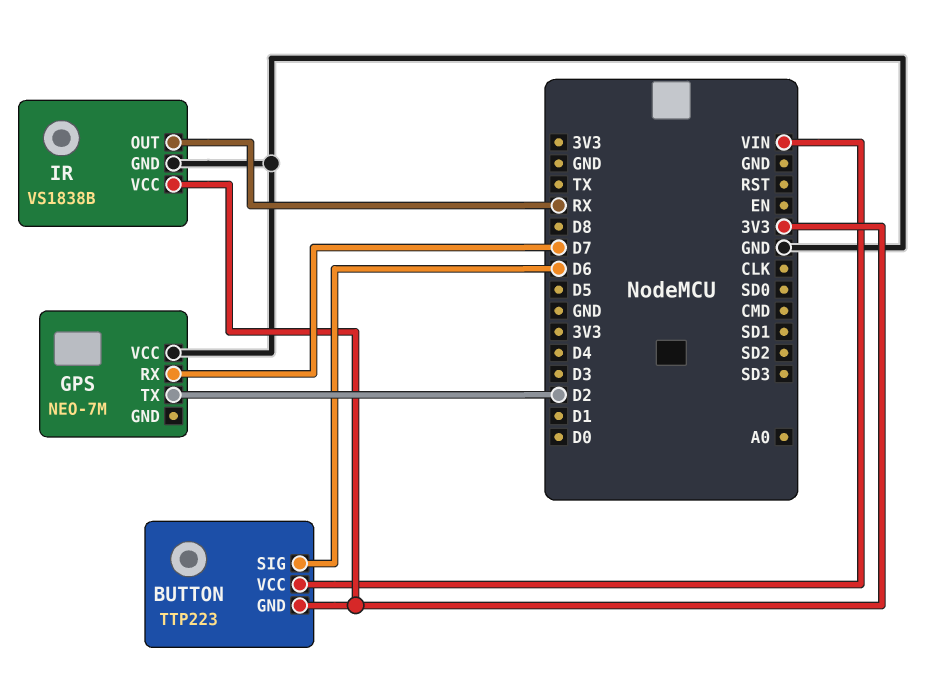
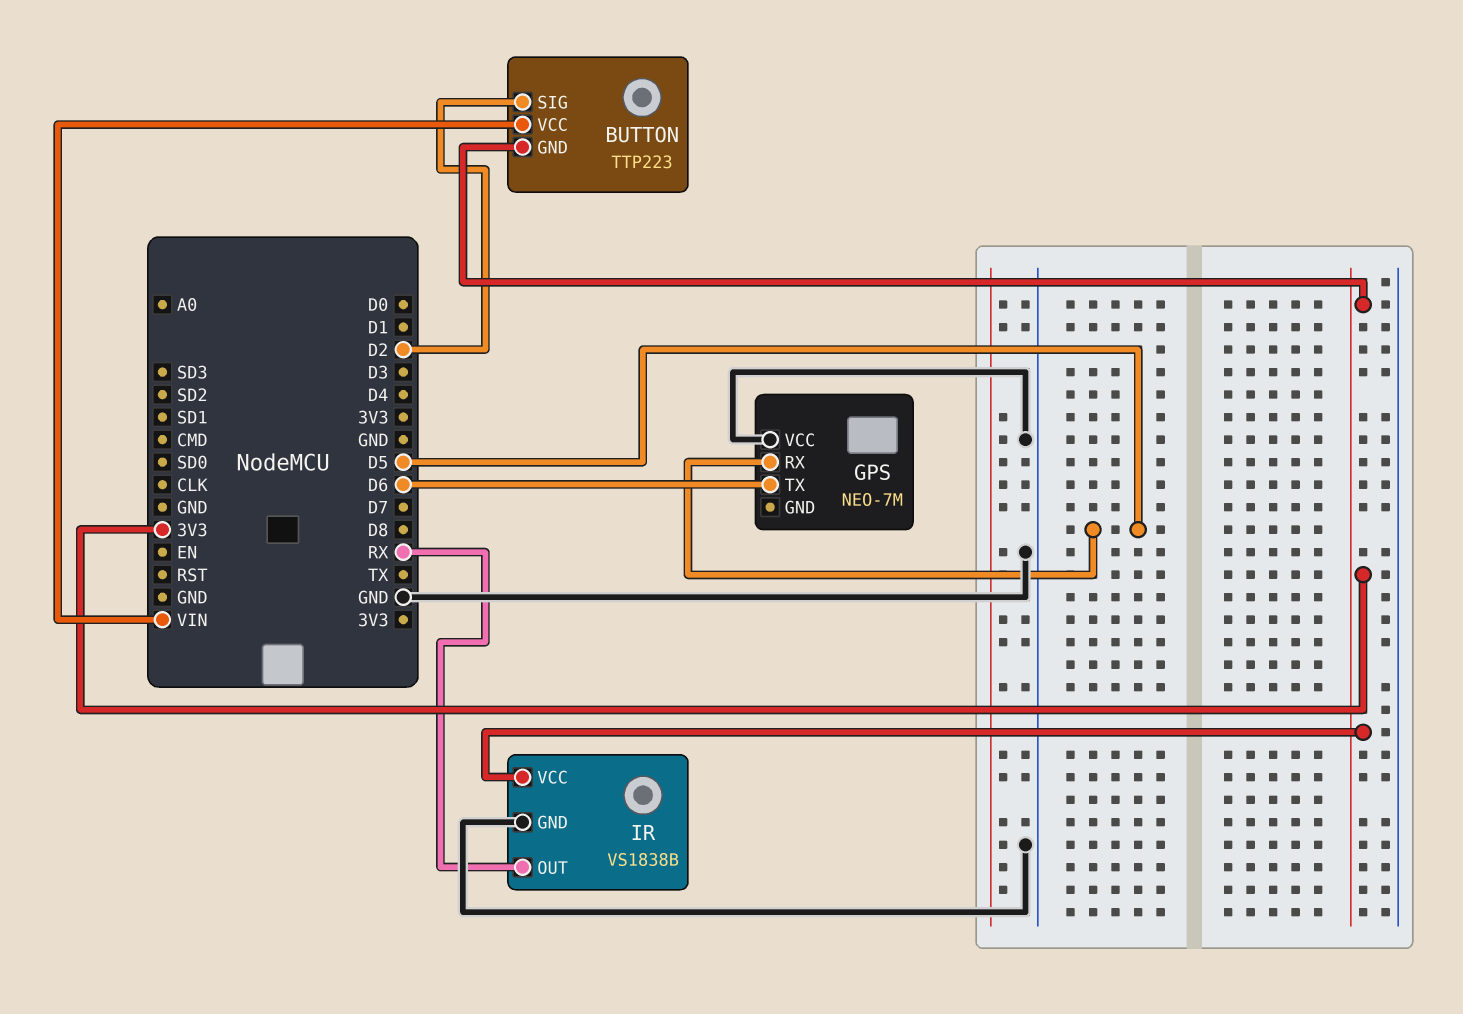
BUTTON pin SIG: D6 -> D2
GPS pin RX: D7 -> D5
GPS pin TX: D2 -> D6

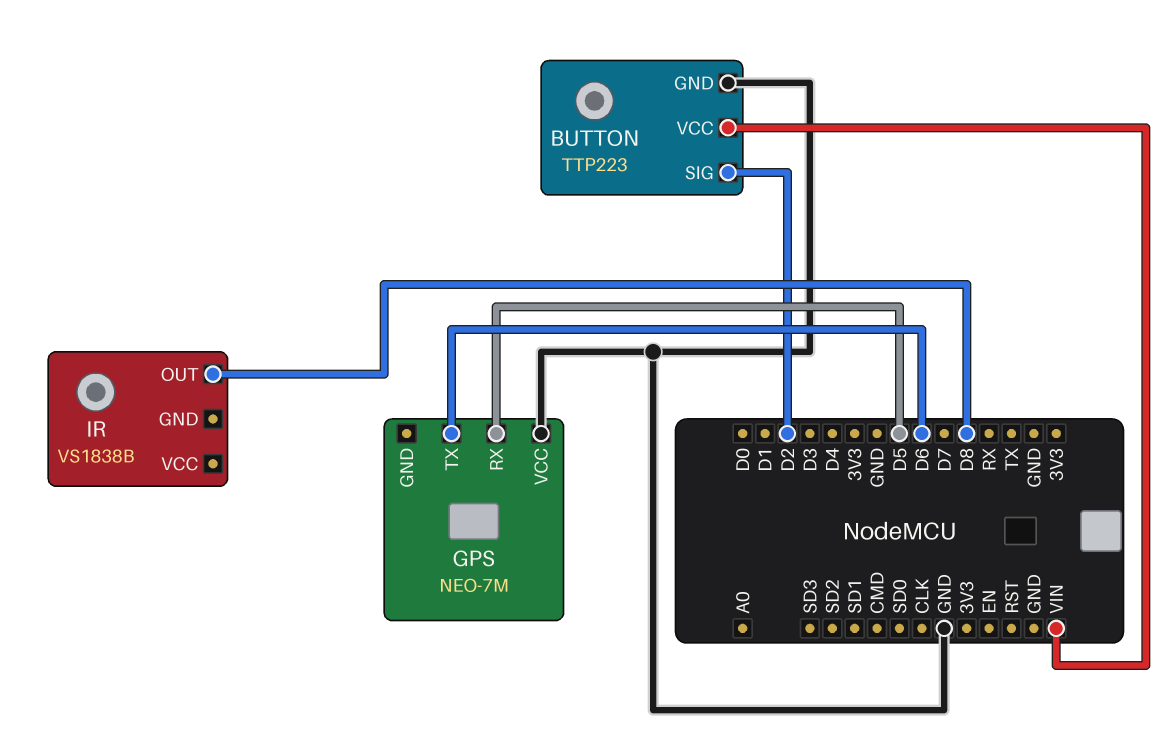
BUTTON pin GND: 3V3 -> GND
IR pin GND: GND -> none
IR pin OUT: RX -> D8
IR pin VCC: 3V3 -> none

